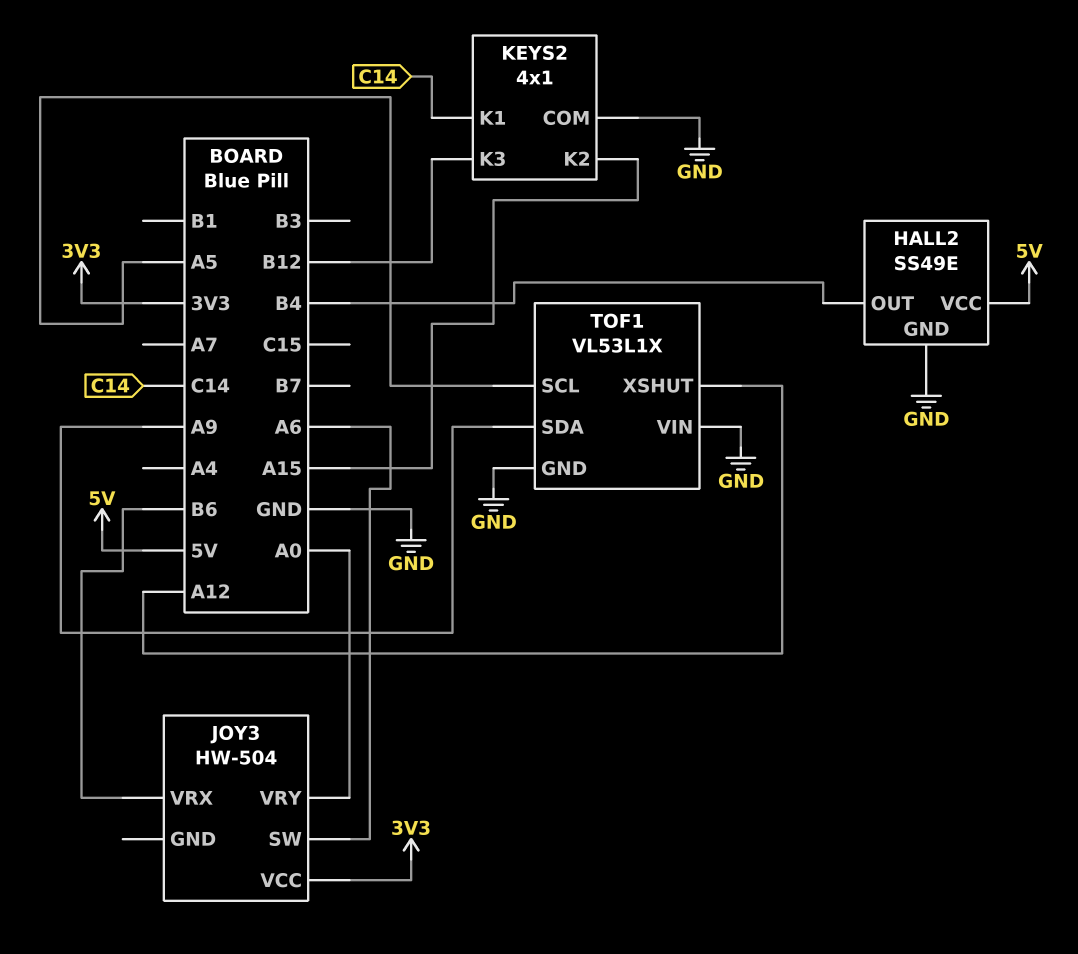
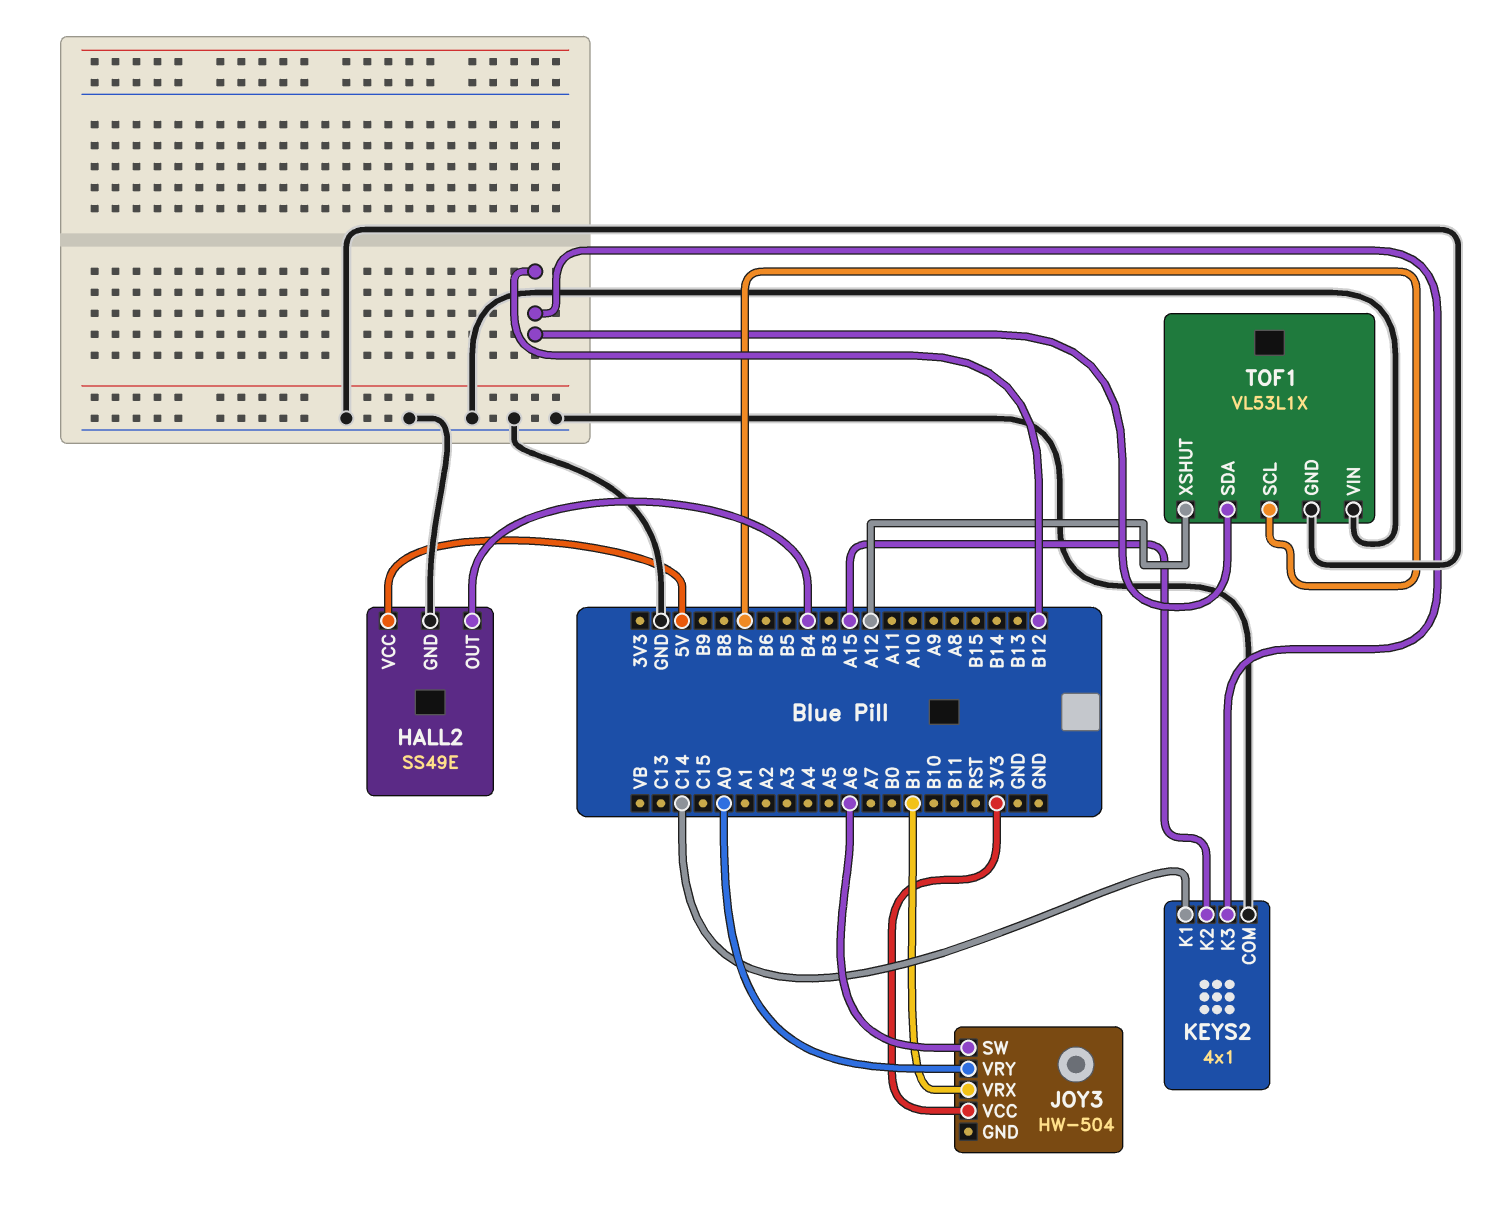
JOY3 pin VRX: B6 -> B1
TOF1 pin SCL: A5 -> B7
TOF1 pin SDA: A9 -> B12

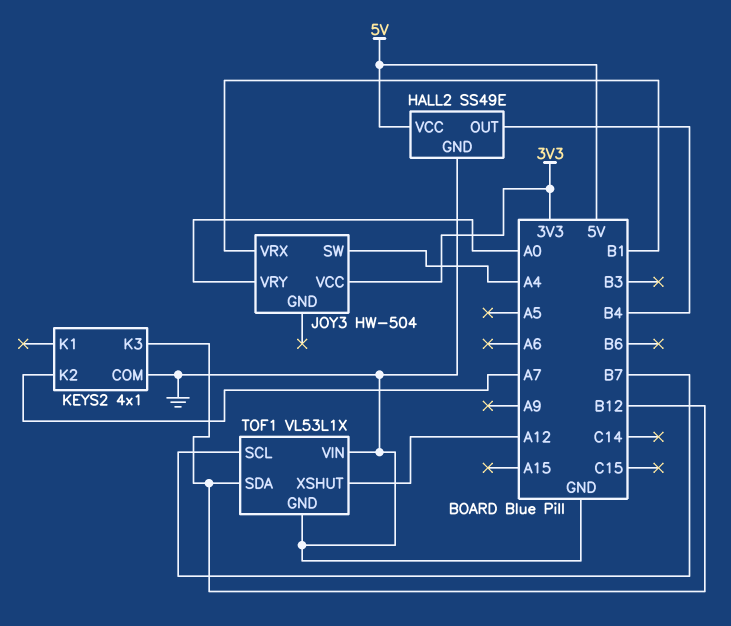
JOY3 pin SW: A6 -> A4
KEYS2 pin K1: C14 -> none
KEYS2 pin K2: A15 -> A7

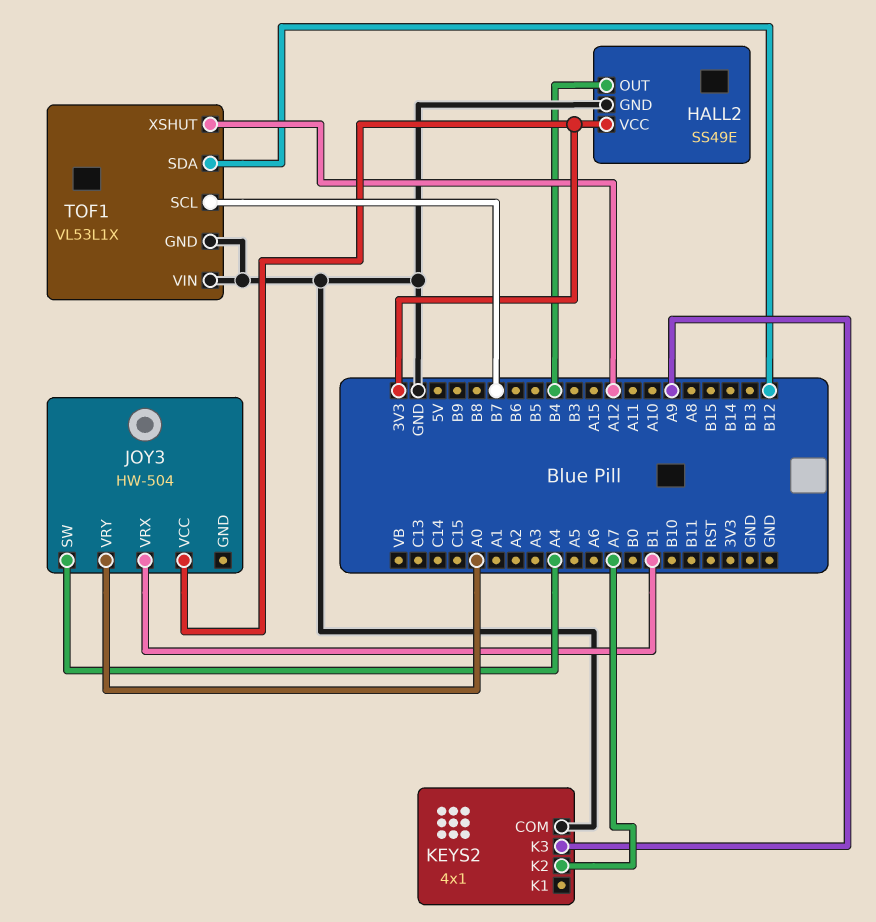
HALL2 pin VCC: 5V -> 3V3
KEYS2 pin K3: B12 -> A9

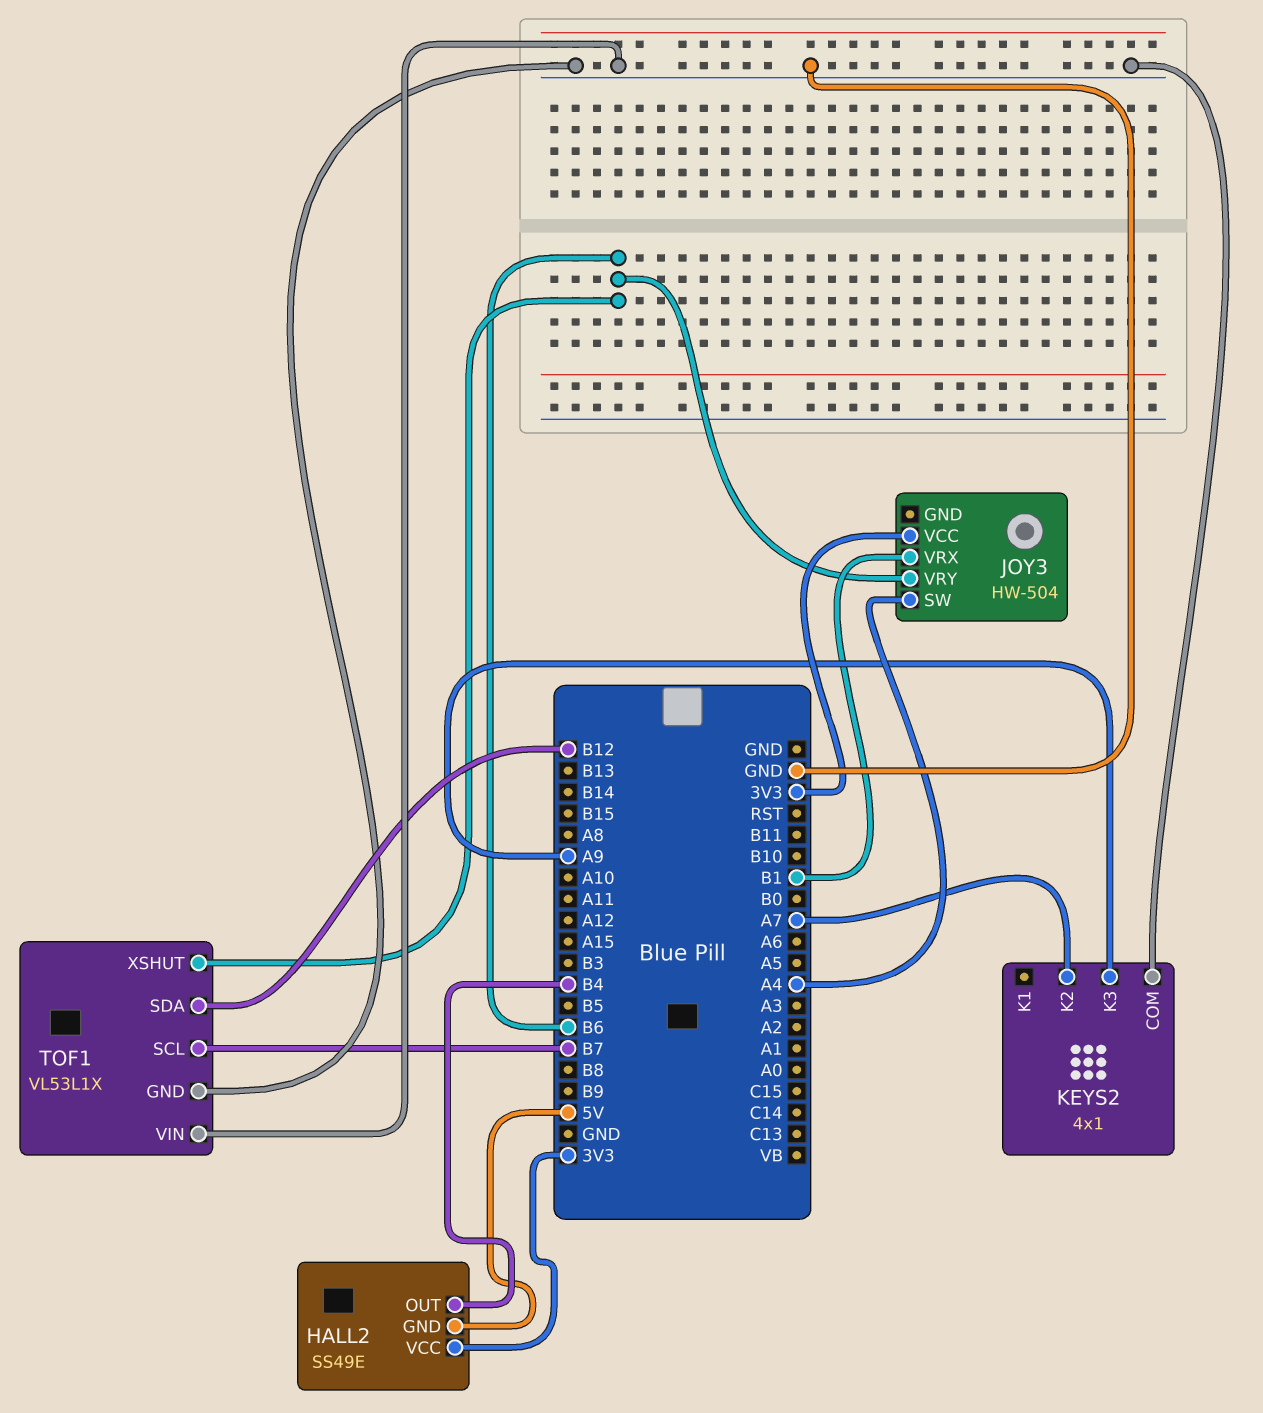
HALL2 pin GND: GND -> 5V
JOY3 pin VRY: A0 -> B6
TOF1 pin XSHUT: A12 -> B6

